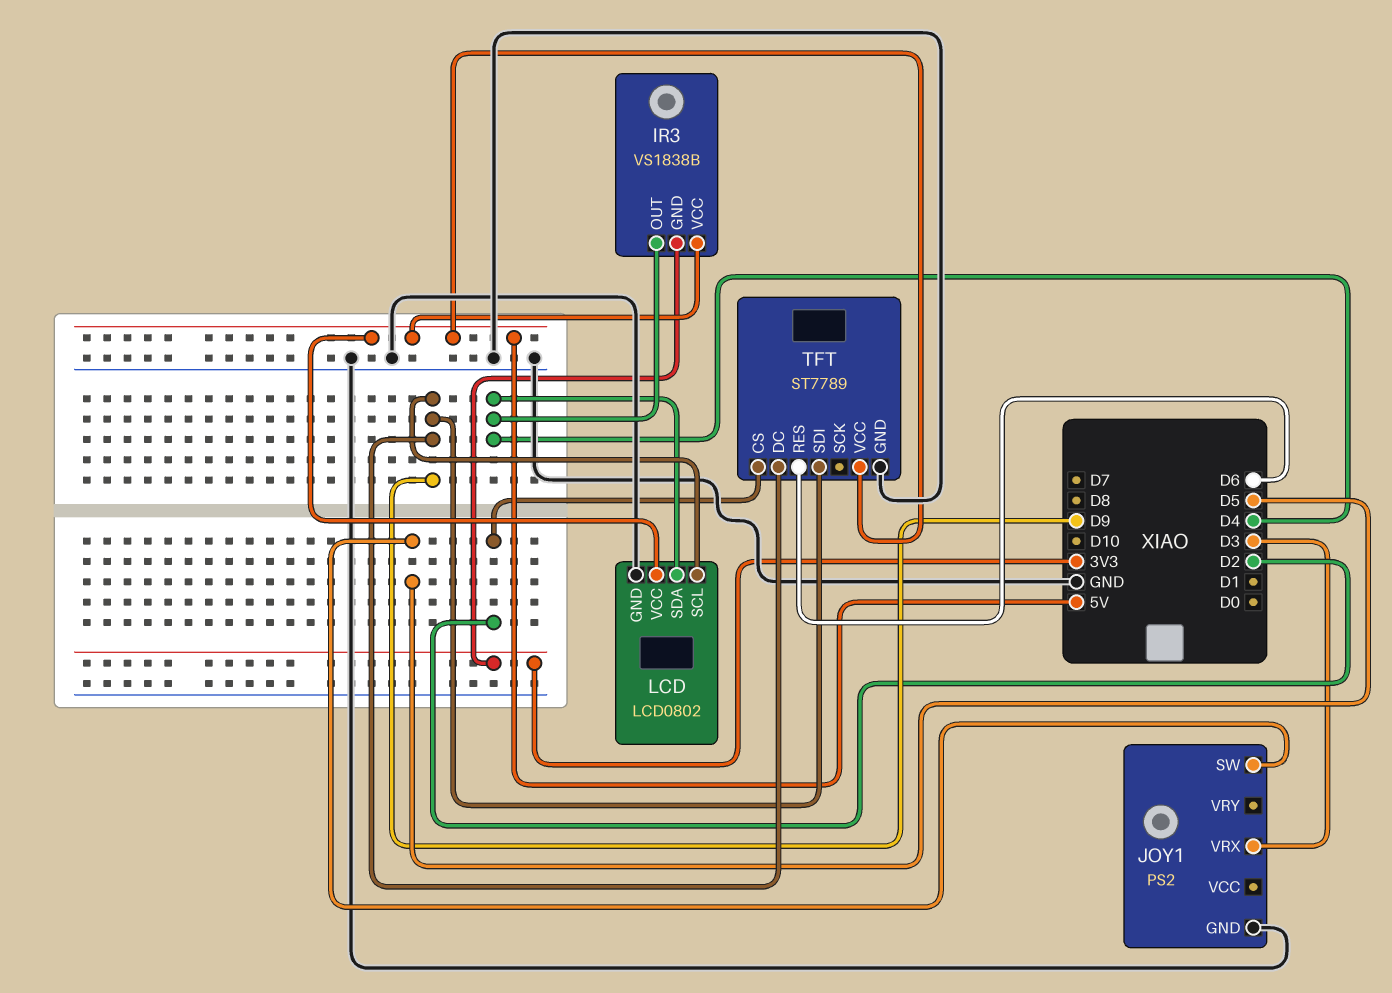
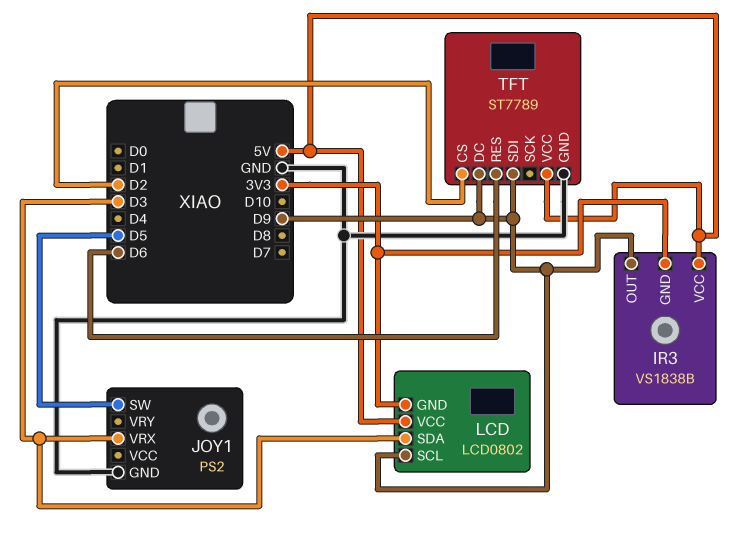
IR3 pin OUT: D4 -> D9
LCD pin GND: GND -> 3V3
LCD pin SDA: D4 -> D3

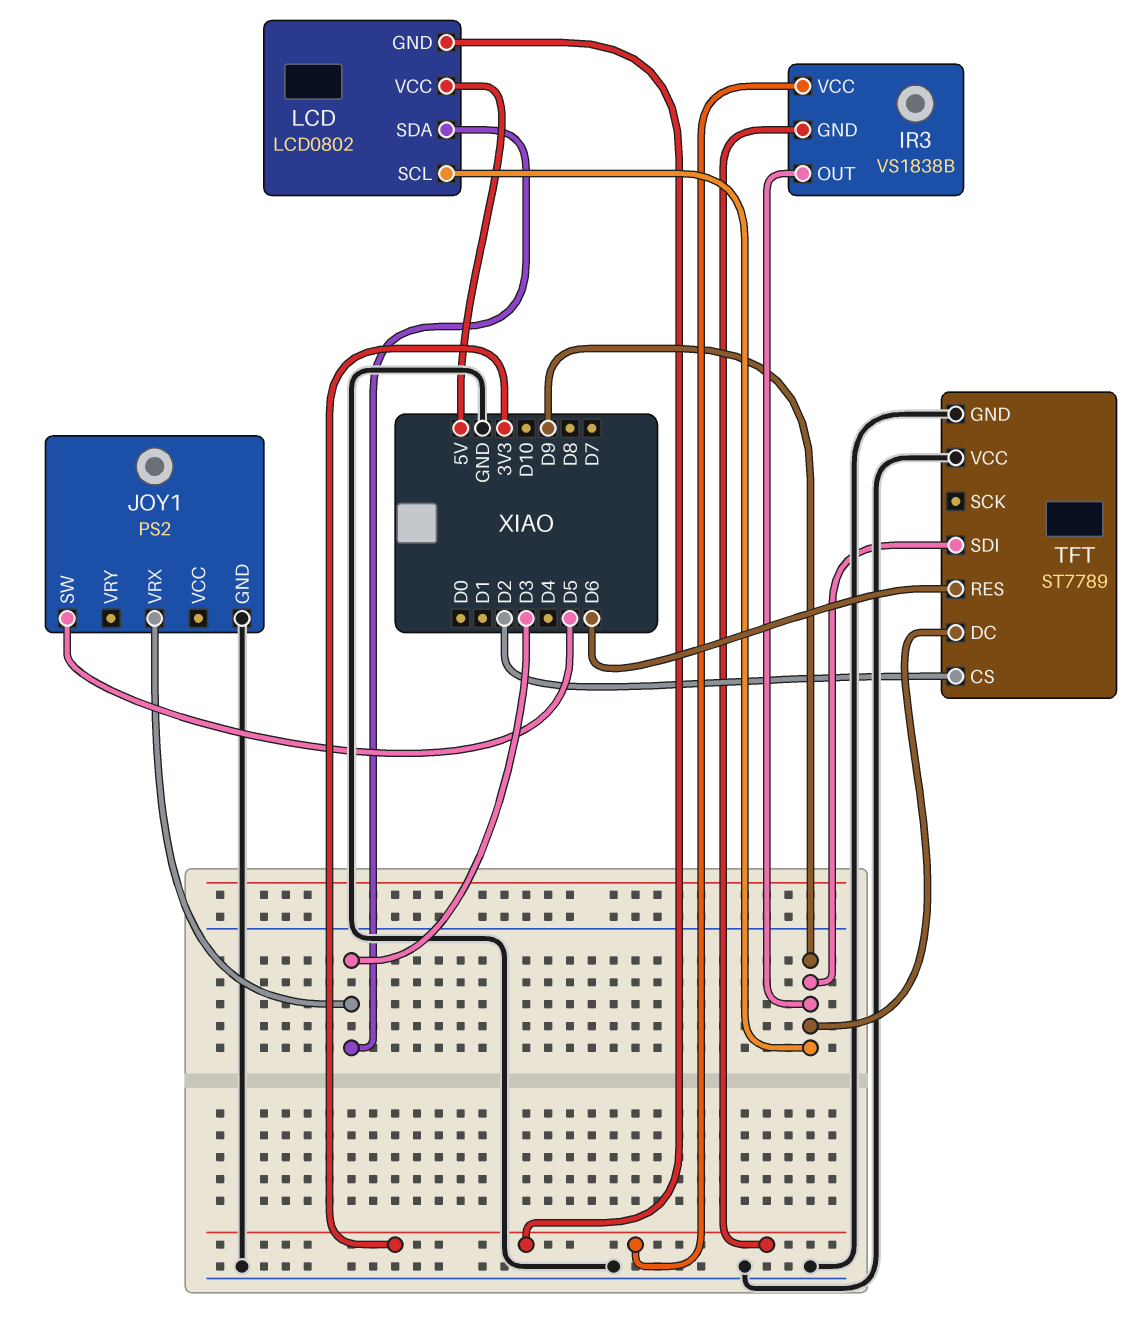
IR3 pin VCC: 5V -> 3V3
TFT pin VCC: 5V -> GND

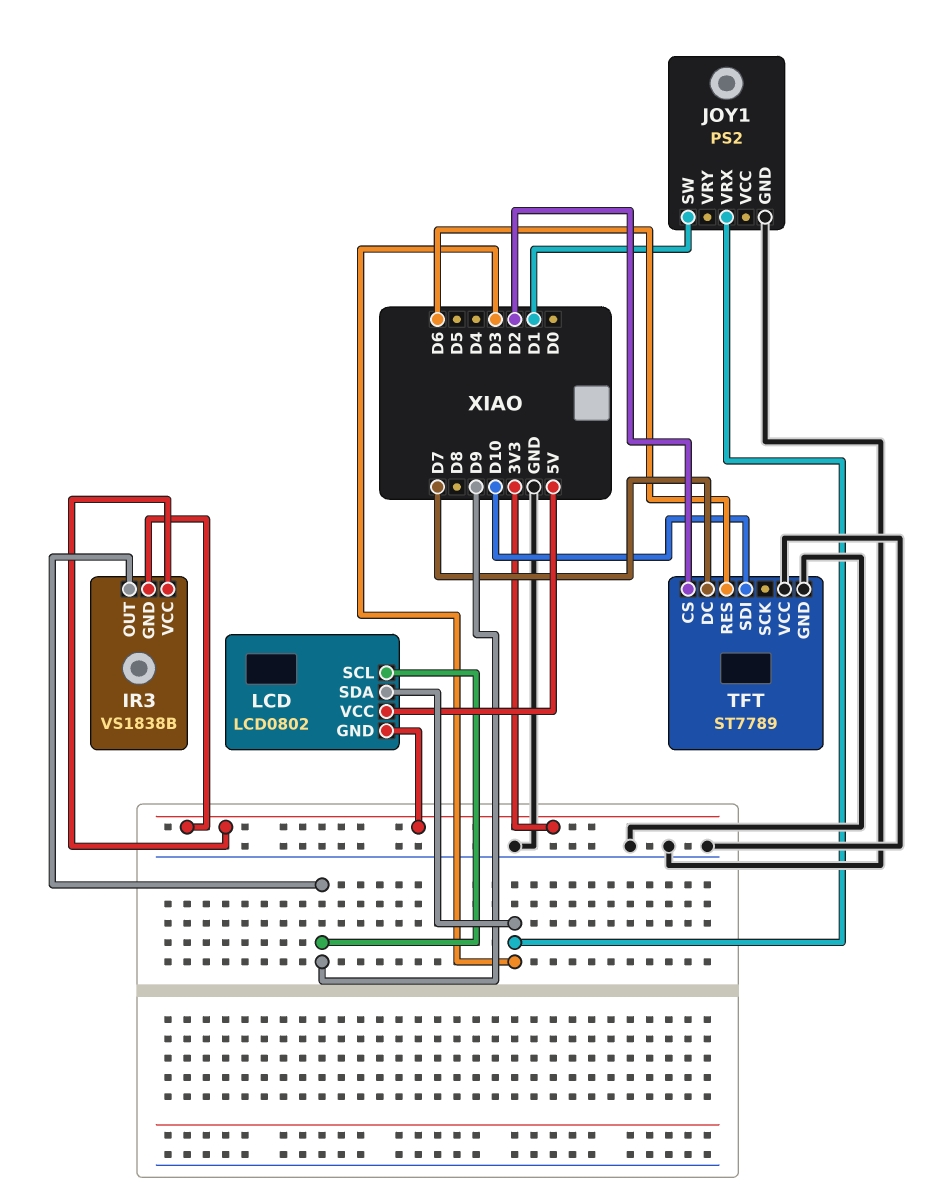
JOY1 pin SW: D5 -> D1
TFT pin DC: D9 -> D7
TFT pin SDI: D9 -> D10

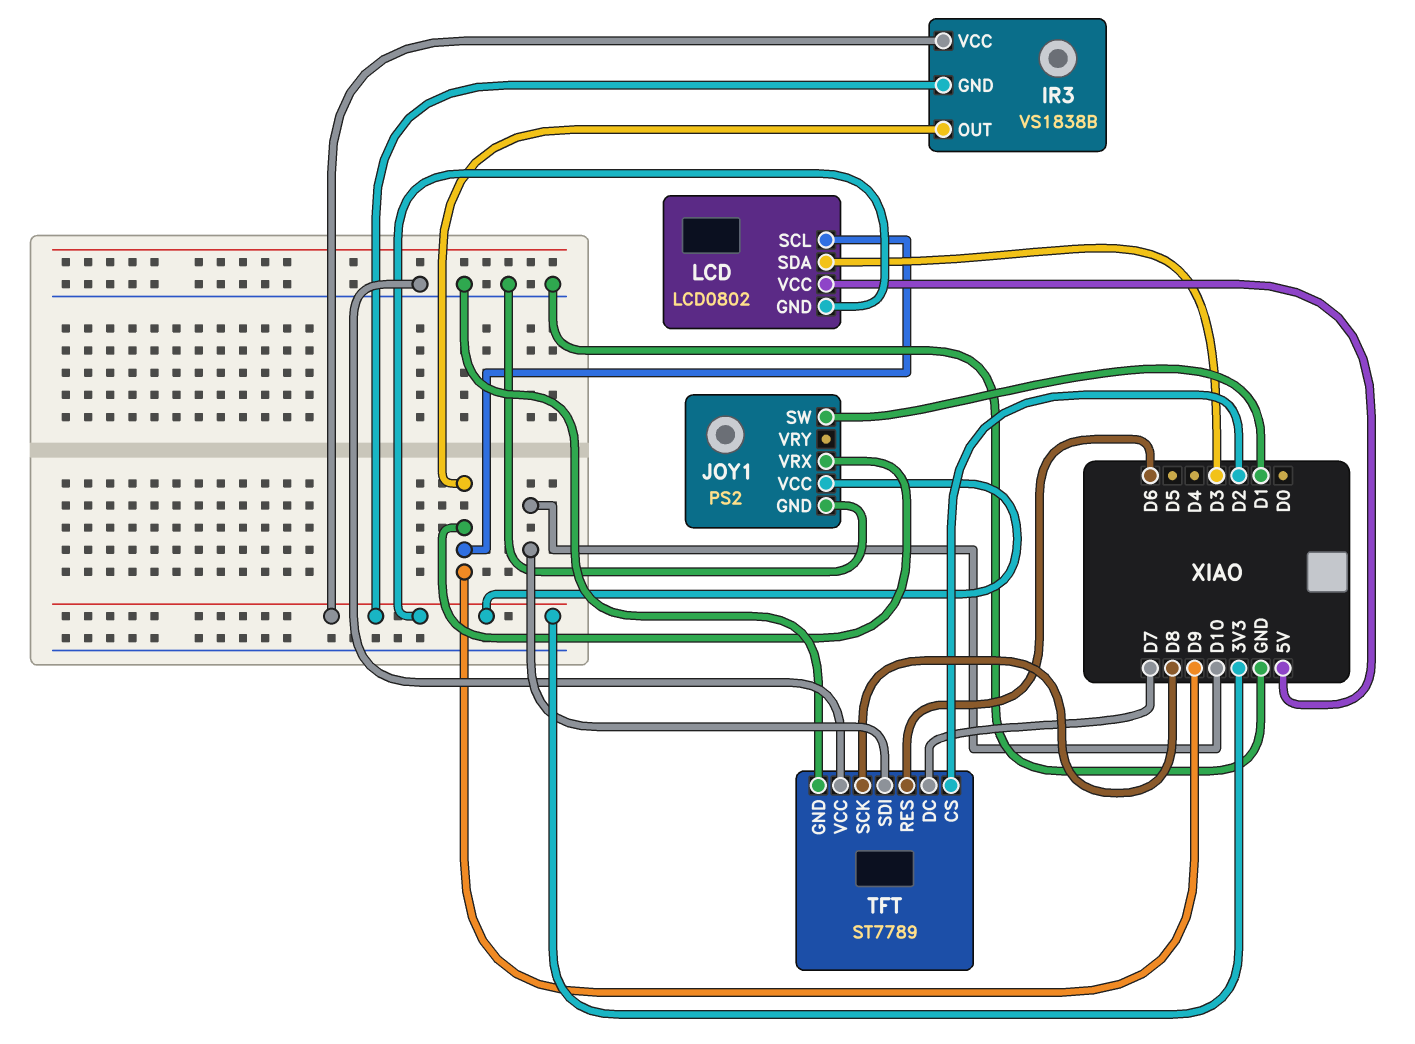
JOY1 pin VCC: none -> 3V3
JOY1 pin VRX: D3 -> D9
TFT pin SCK: none -> D8

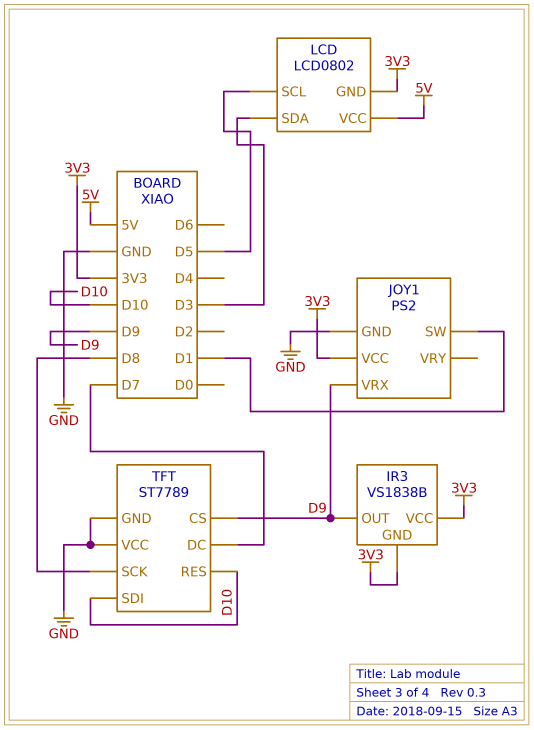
LCD pin SCL: D9 -> D5
TFT pin CS: D2 -> D9
TFT pin RES: D6 -> D10

